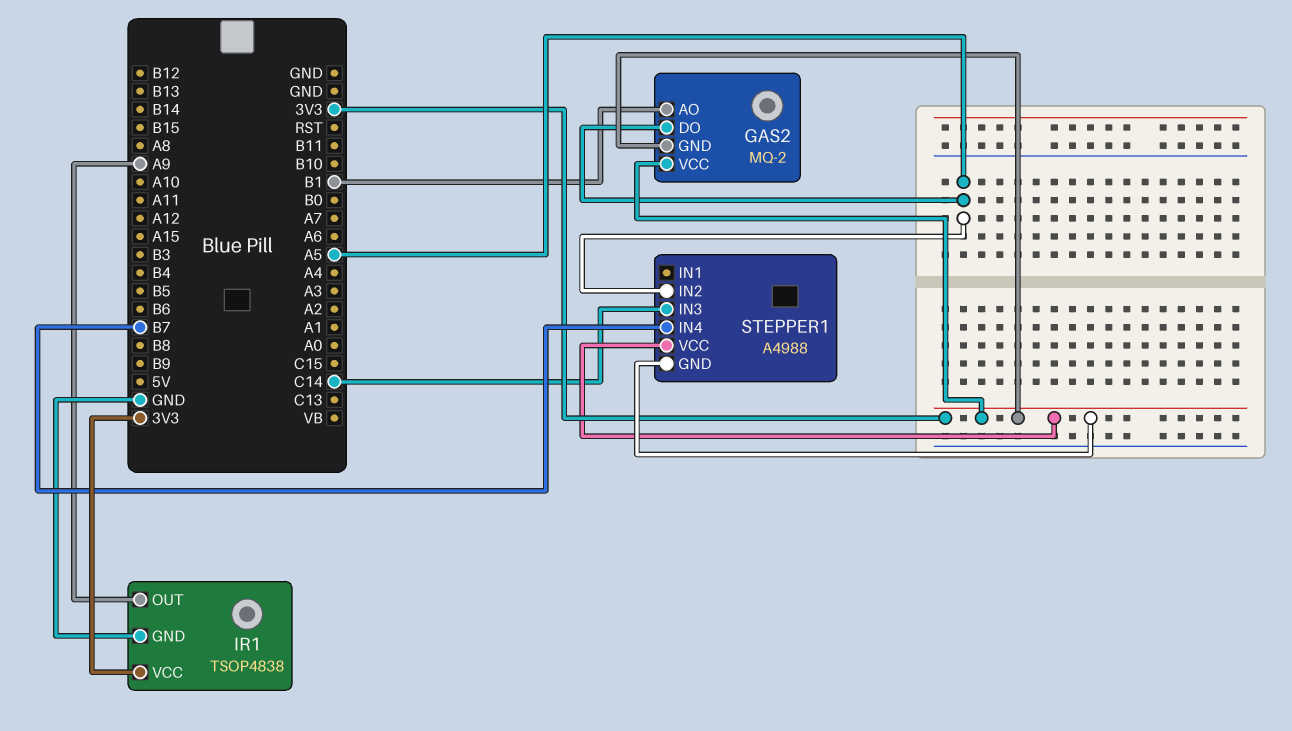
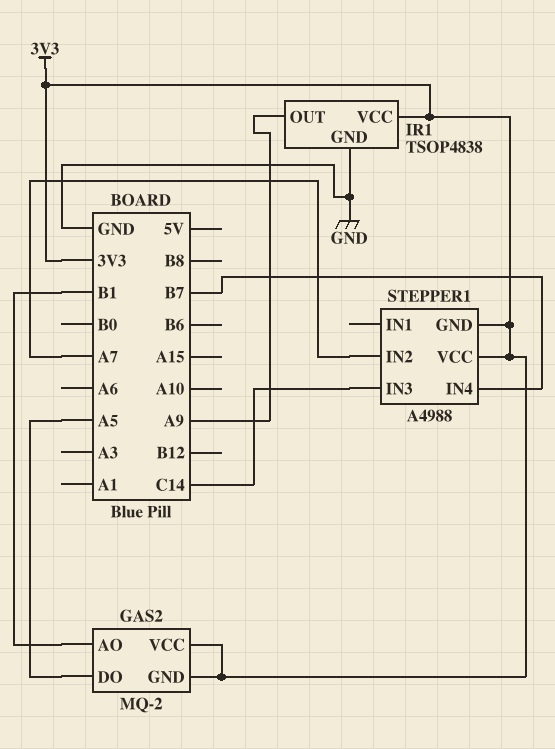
STEPPER1 pin IN2: A5 -> A7

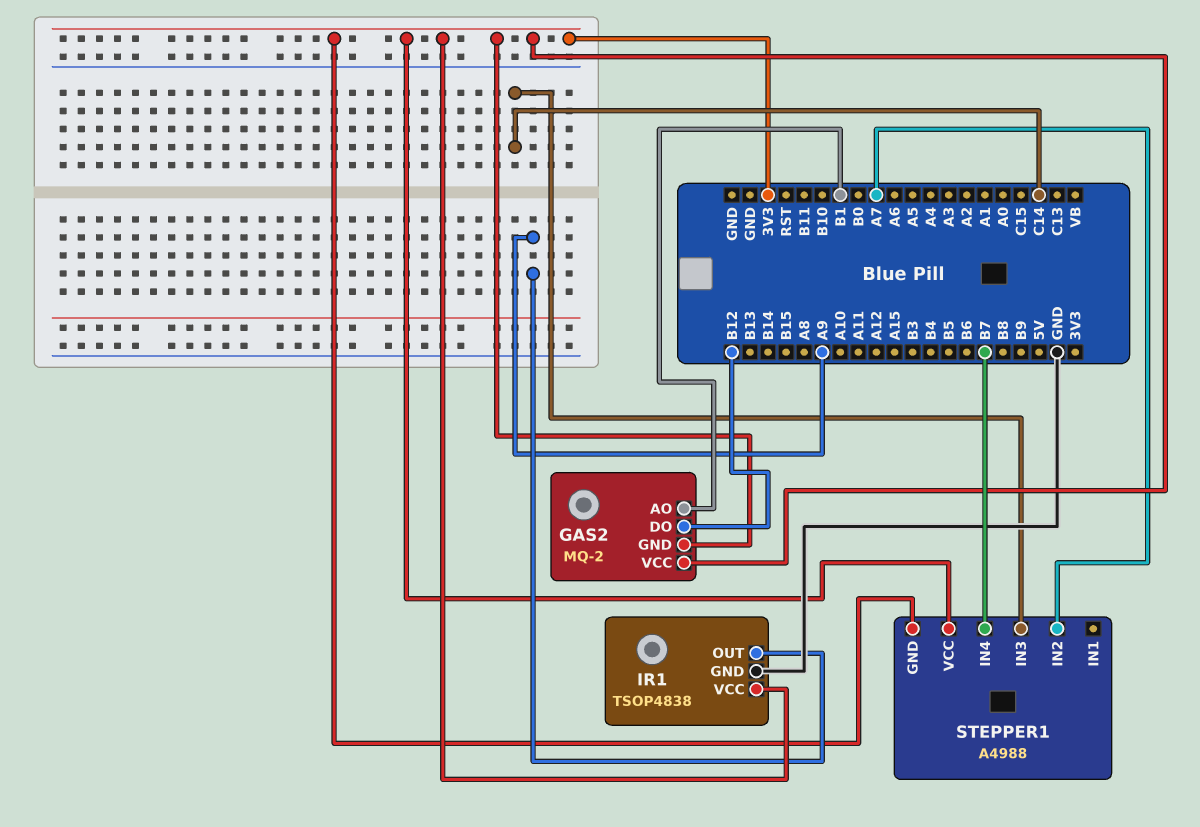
GAS2 pin DO: A5 -> B12

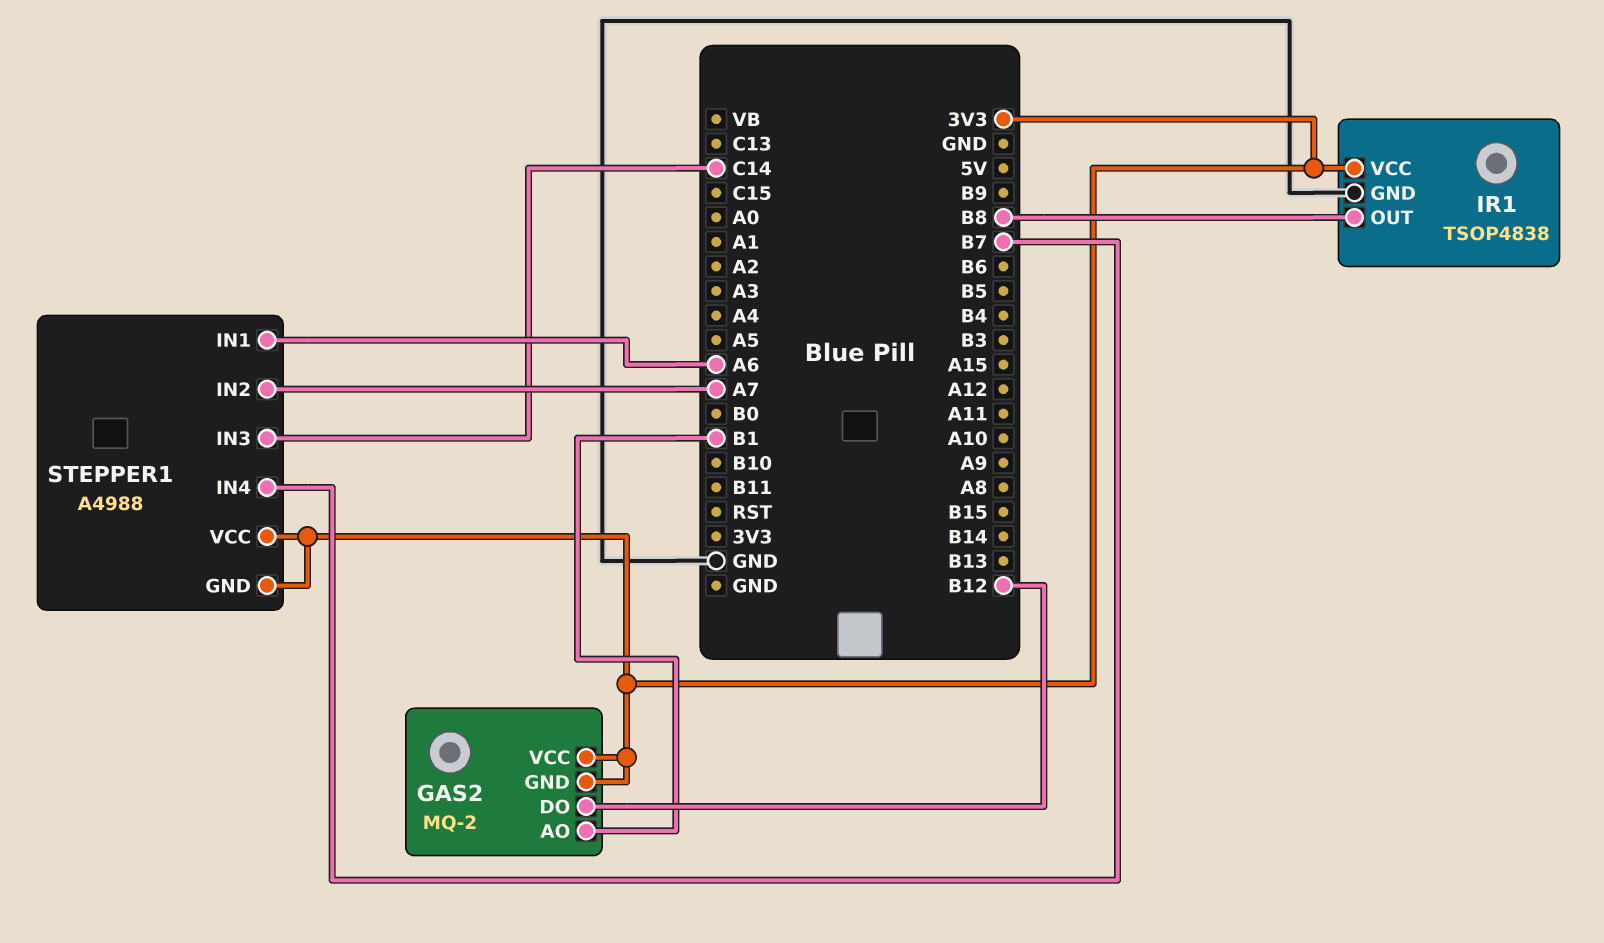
IR1 pin OUT: A9 -> B8
STEPPER1 pin IN1: none -> A6

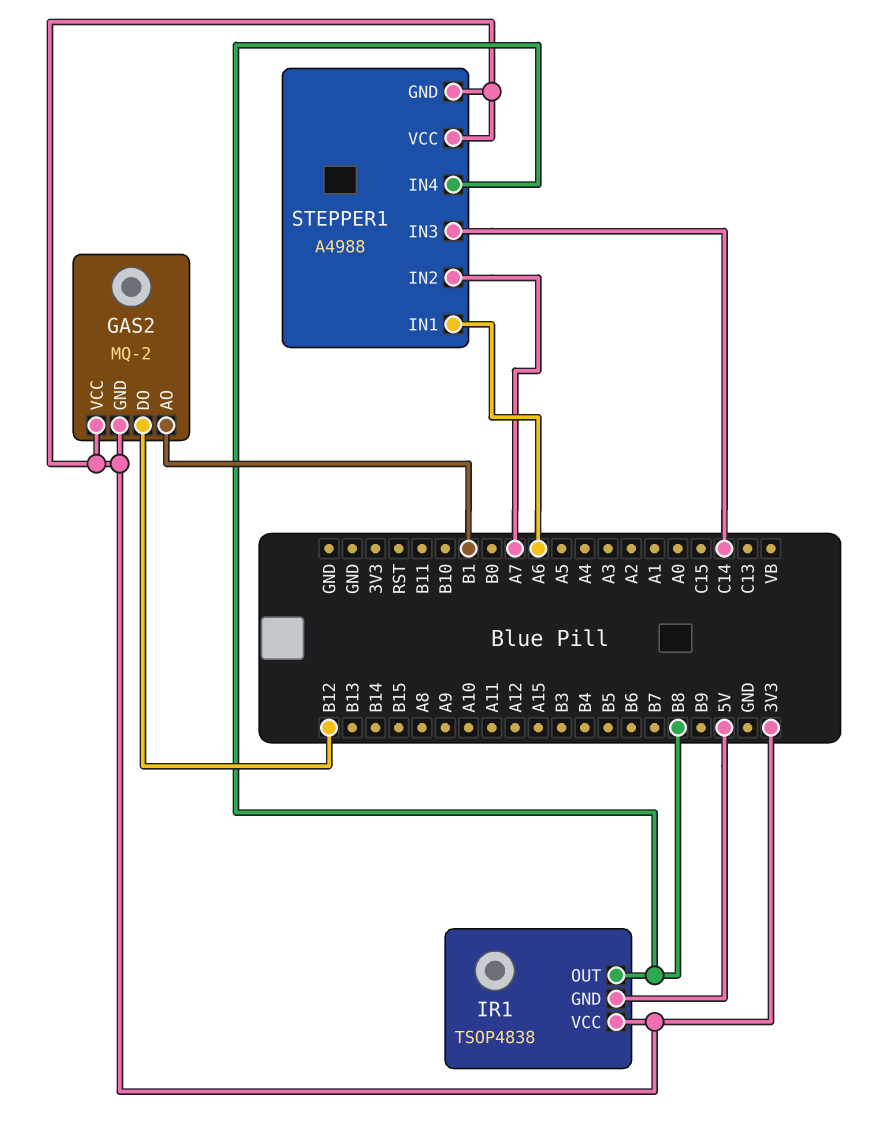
IR1 pin GND: GND -> 5V
STEPPER1 pin IN4: B7 -> B8

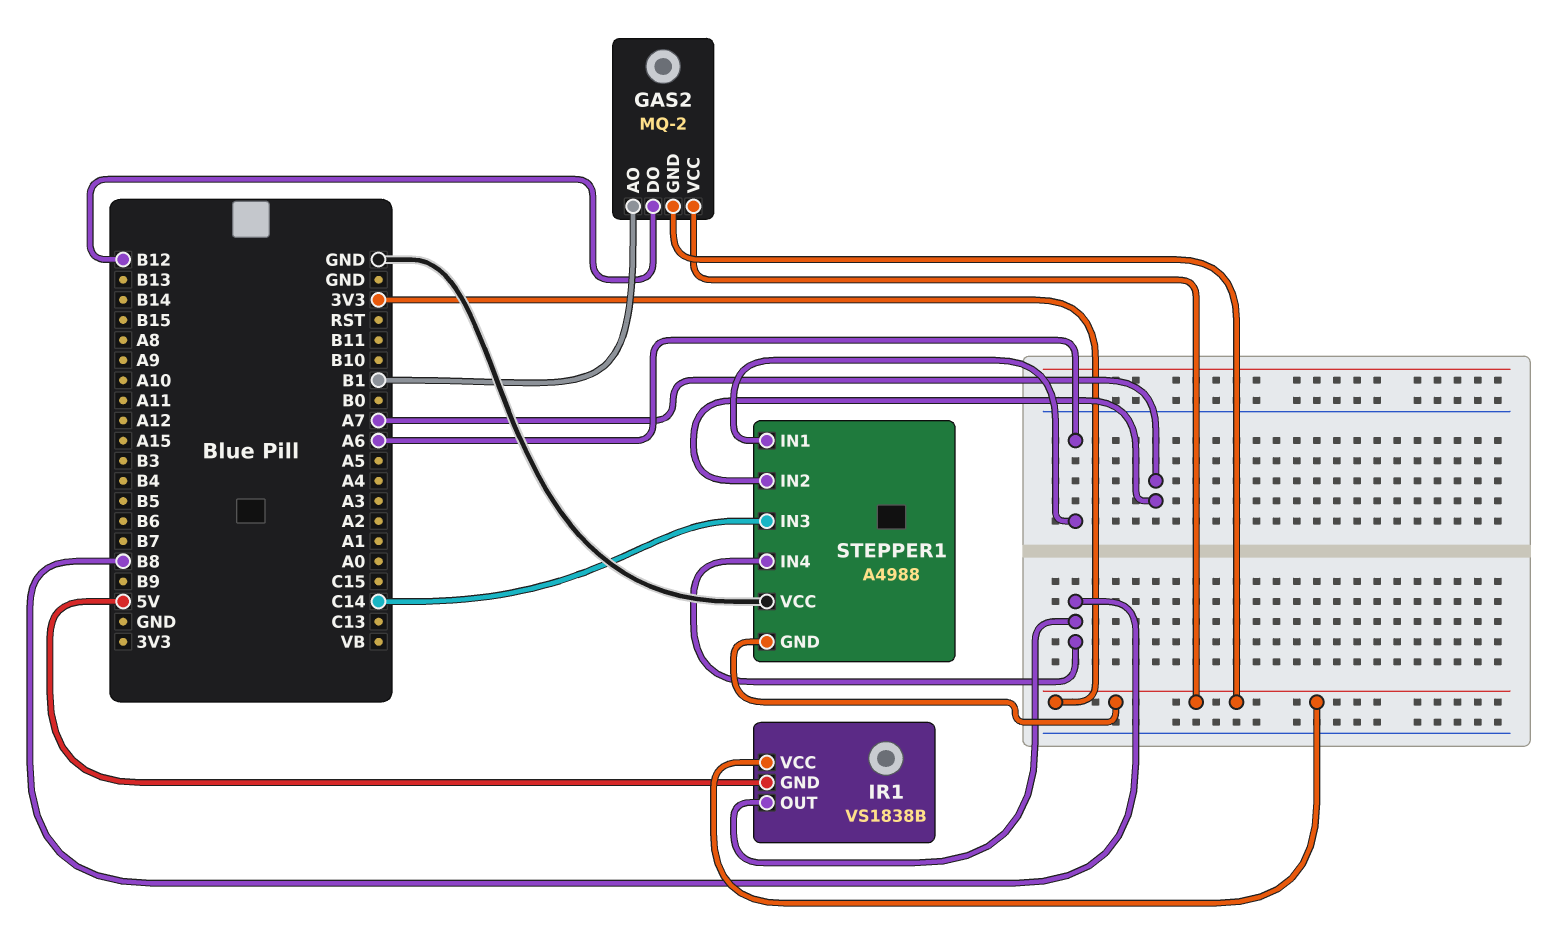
IR1: TSOP4838 -> VS1838B
STEPPER1 pin VCC: 3V3 -> GND

